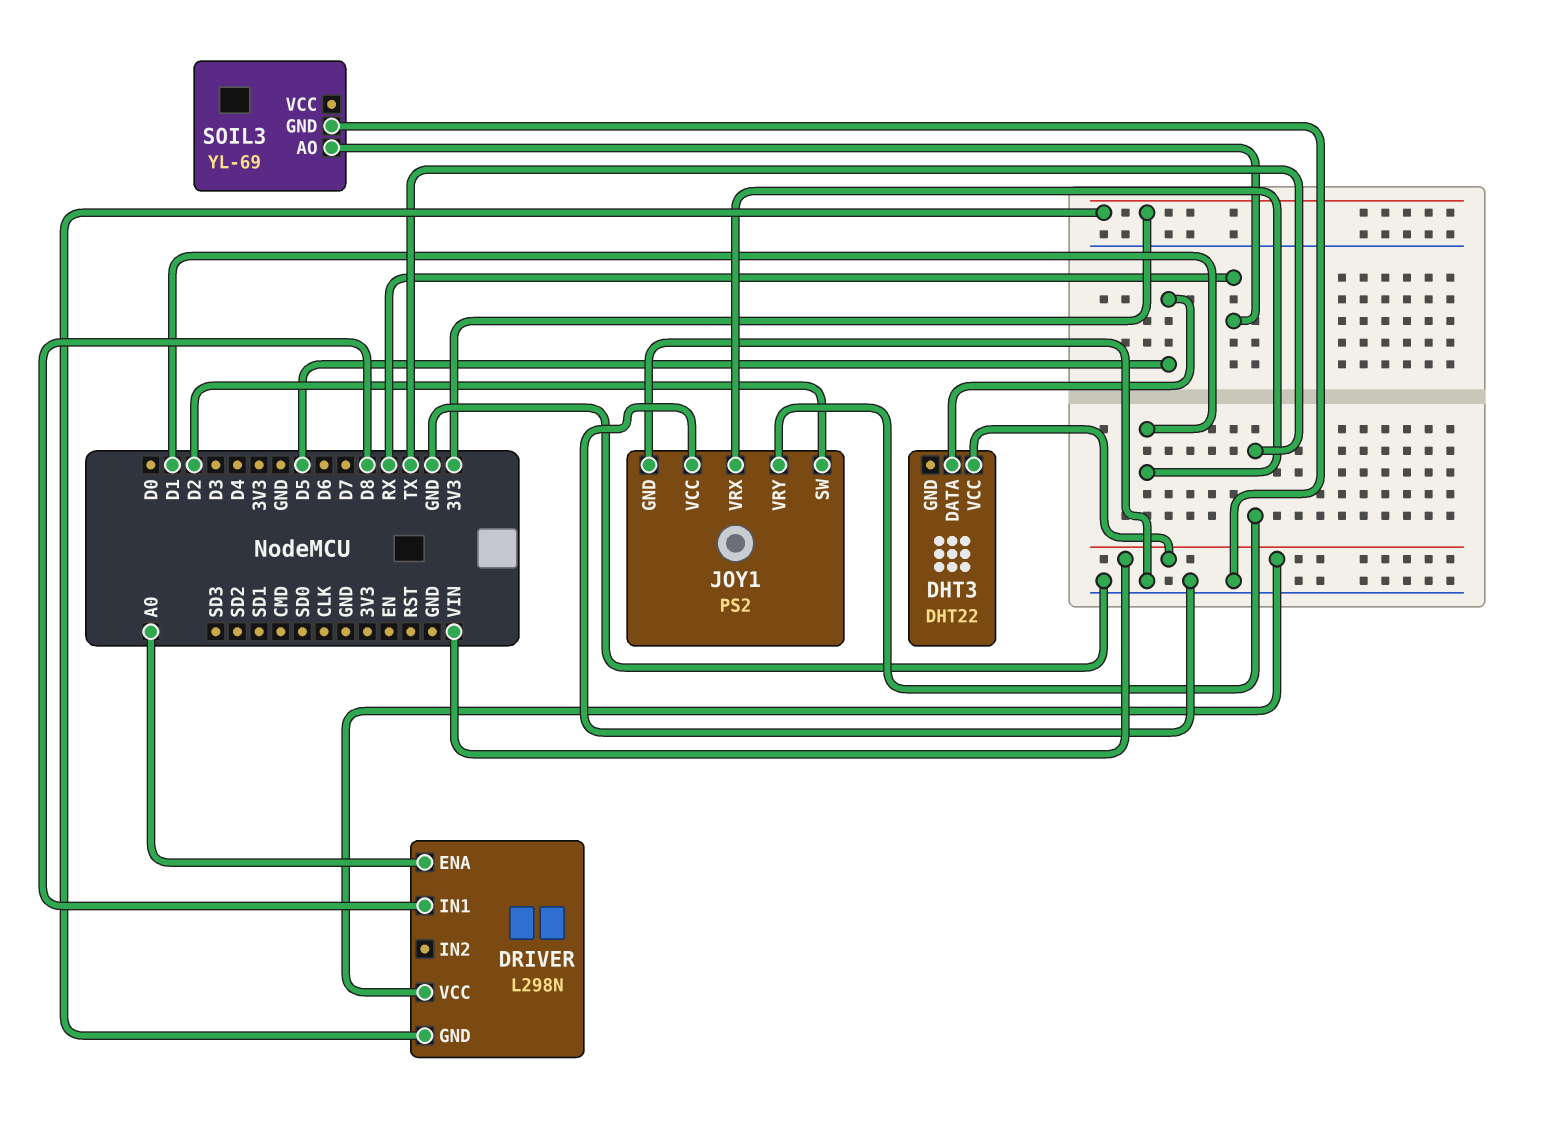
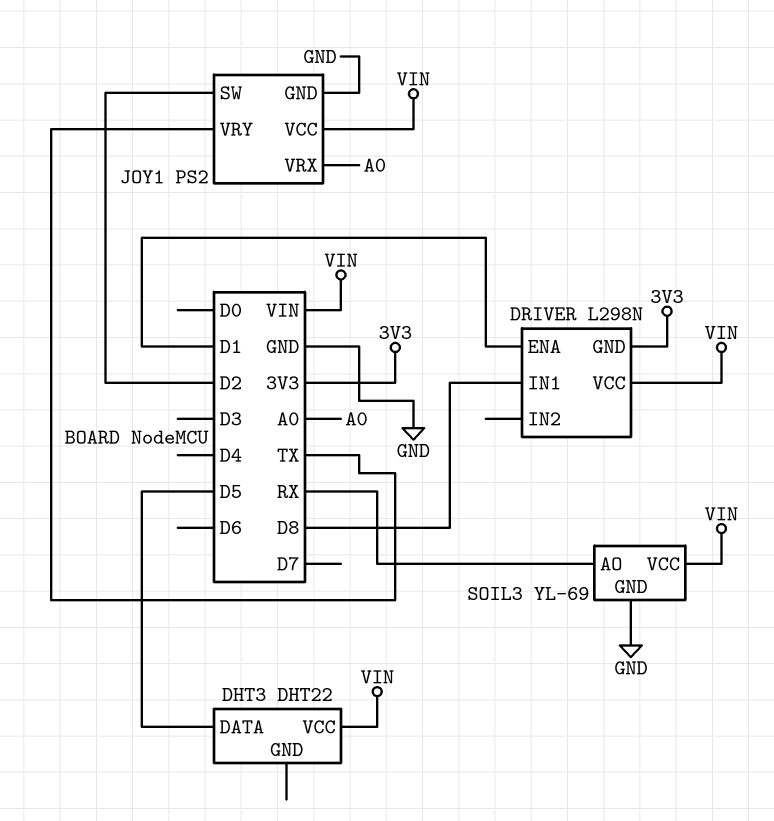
DRIVER pin ENA: A0 -> D1
JOY1 pin VCC: GND -> VIN
JOY1 pin VRX: D1 -> A0
SOIL3 pin VCC: none -> VIN

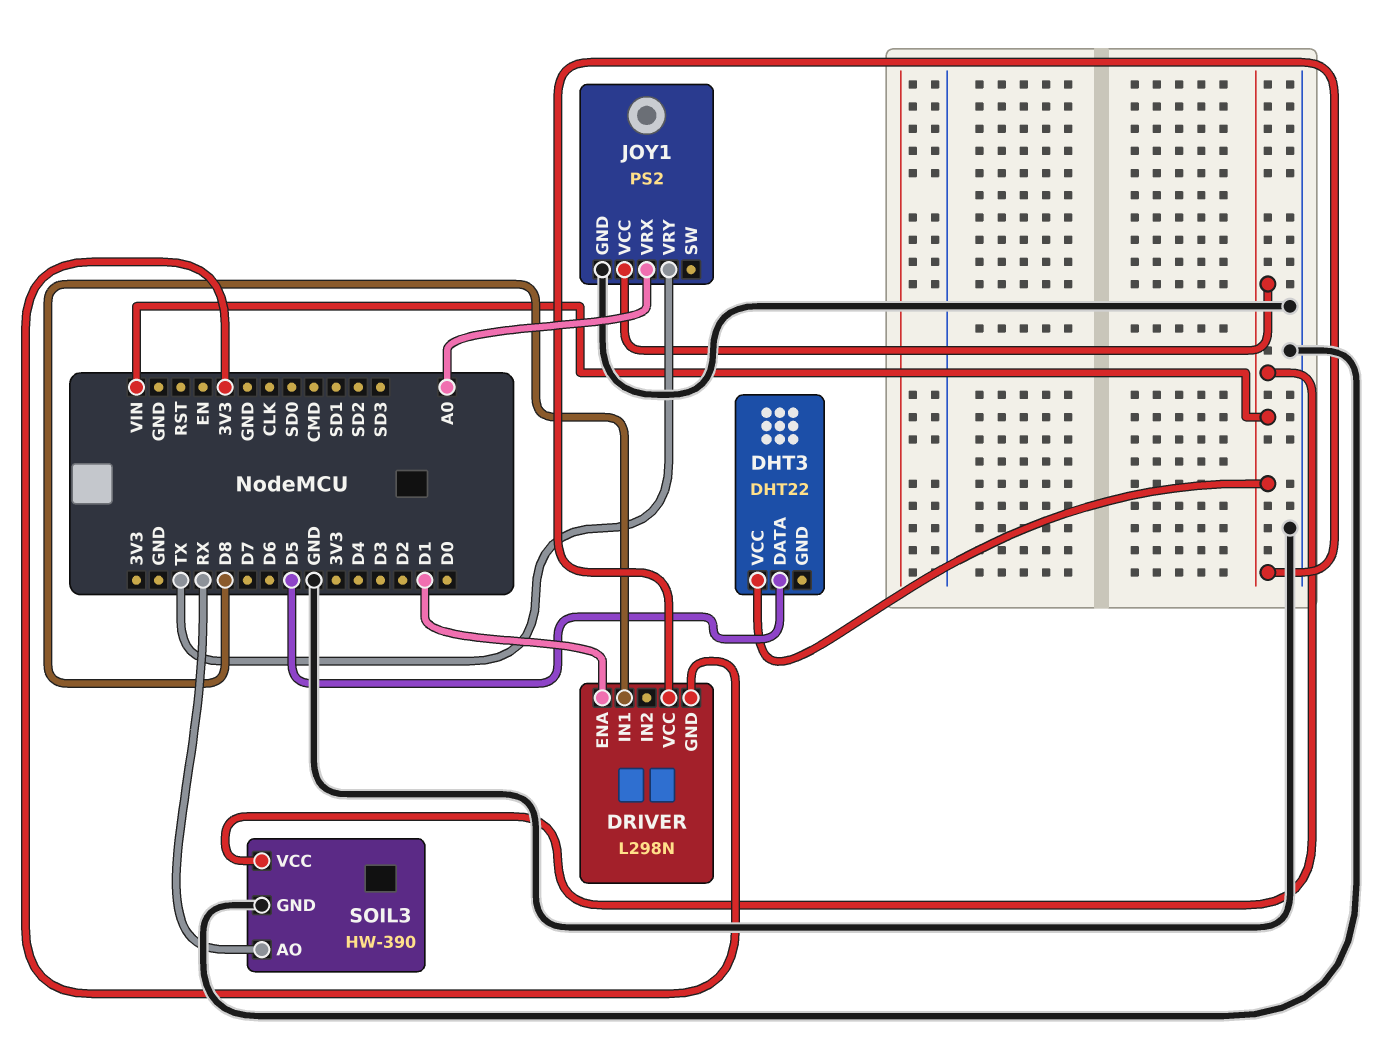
JOY1 pin SW: D2 -> none
SOIL3: YL-69 -> HW-390

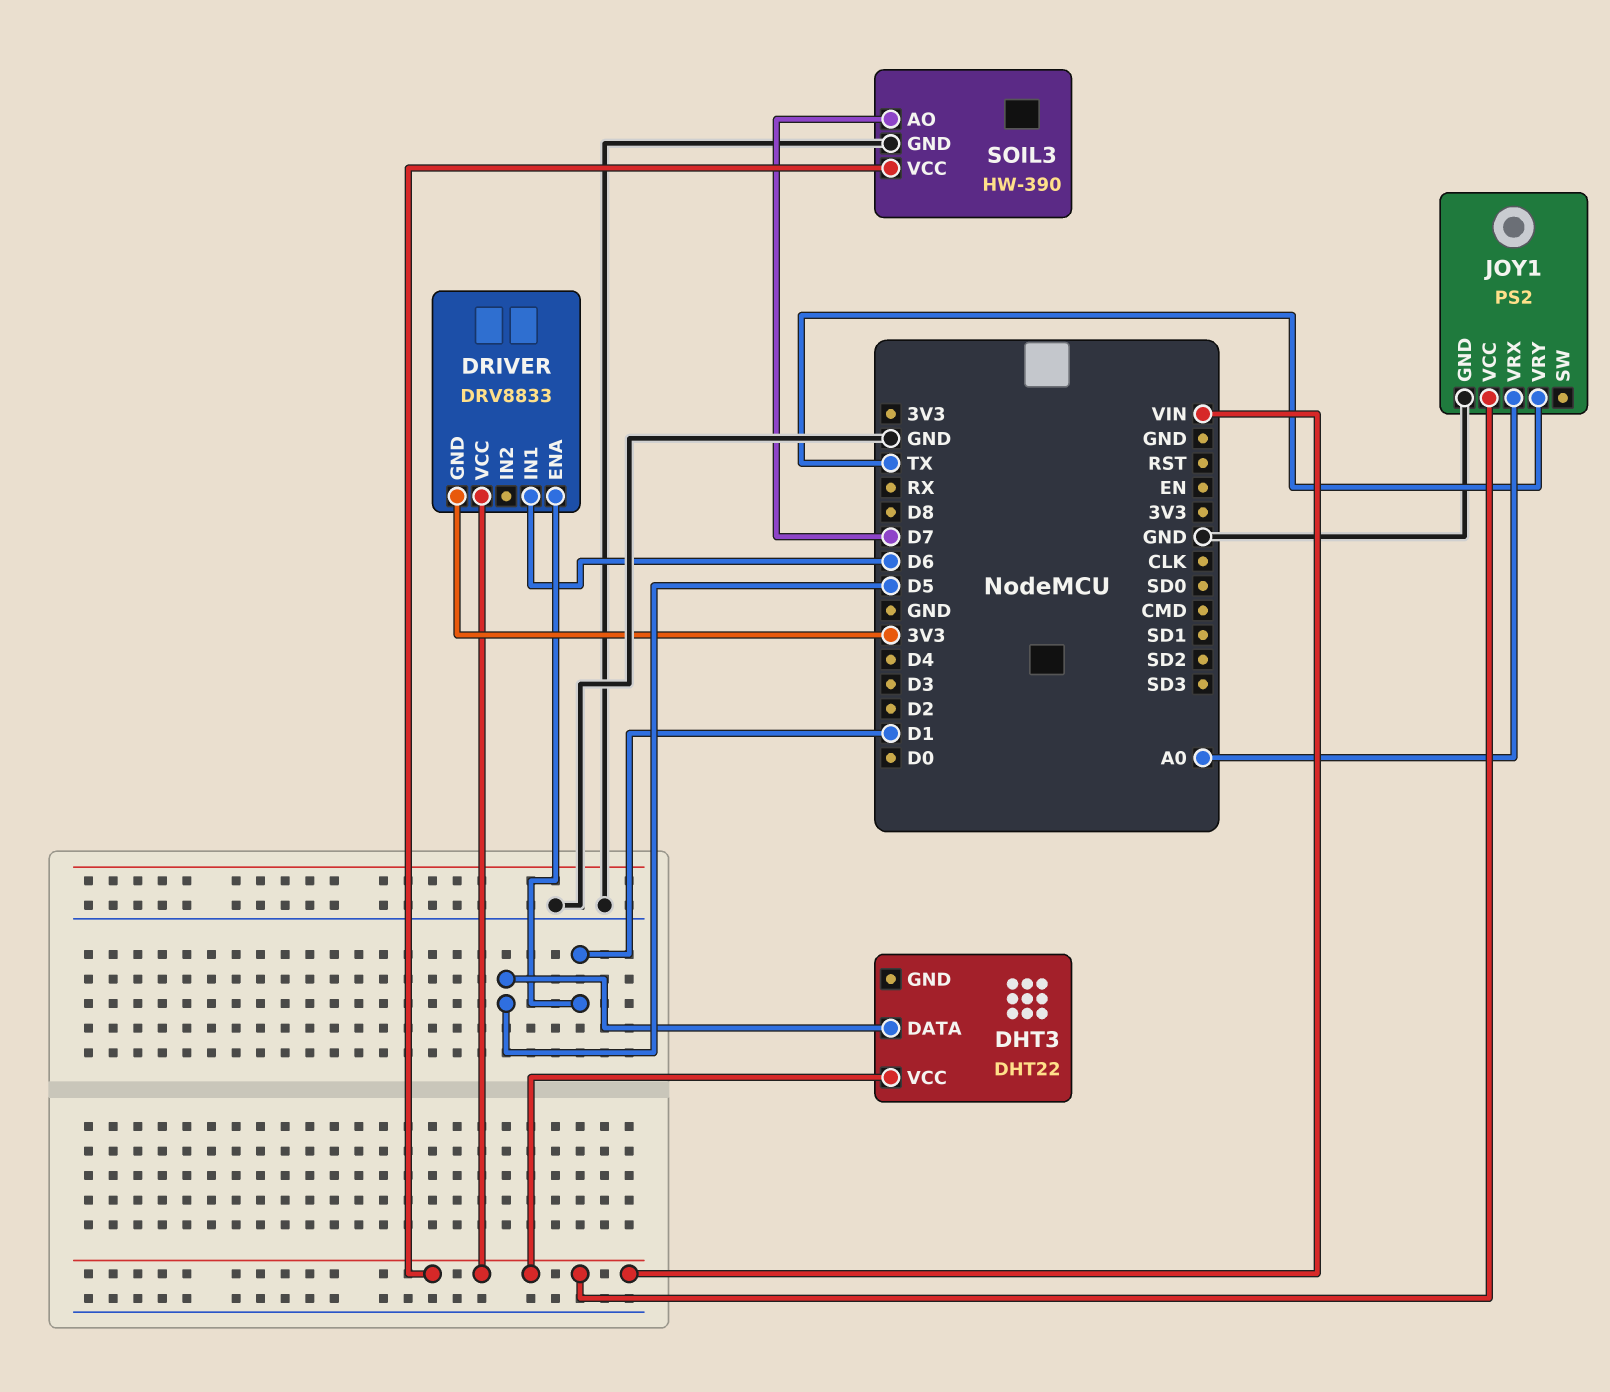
DRIVER: L298N -> DRV8833
DRIVER pin IN1: D8 -> D6
SOIL3 pin AO: RX -> D7

